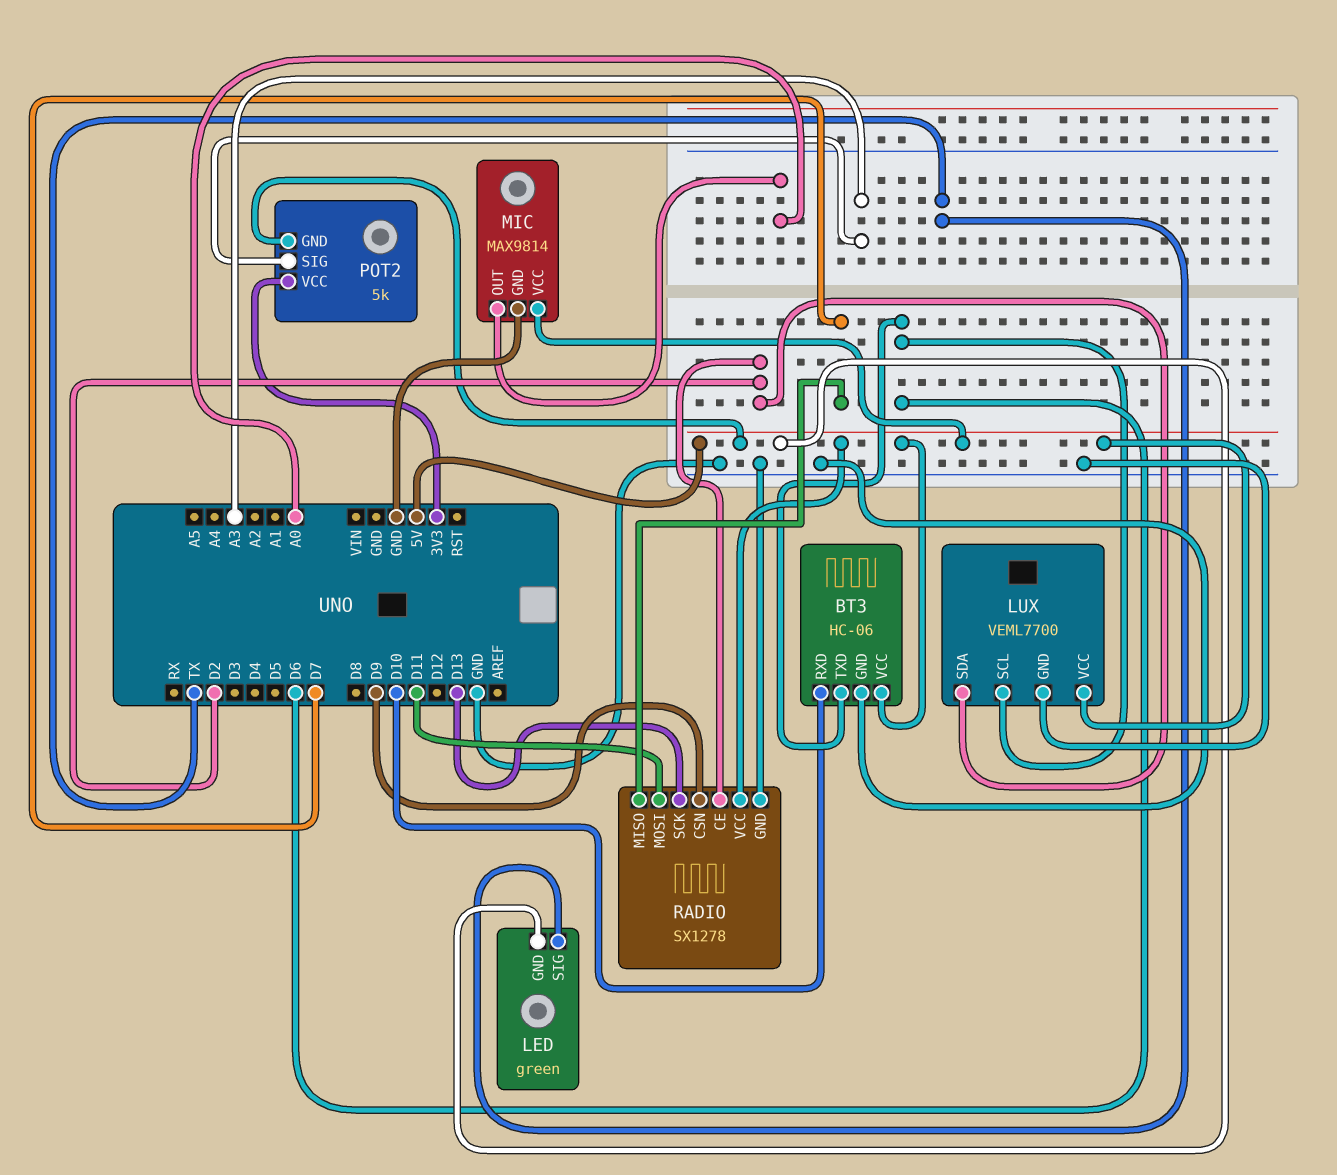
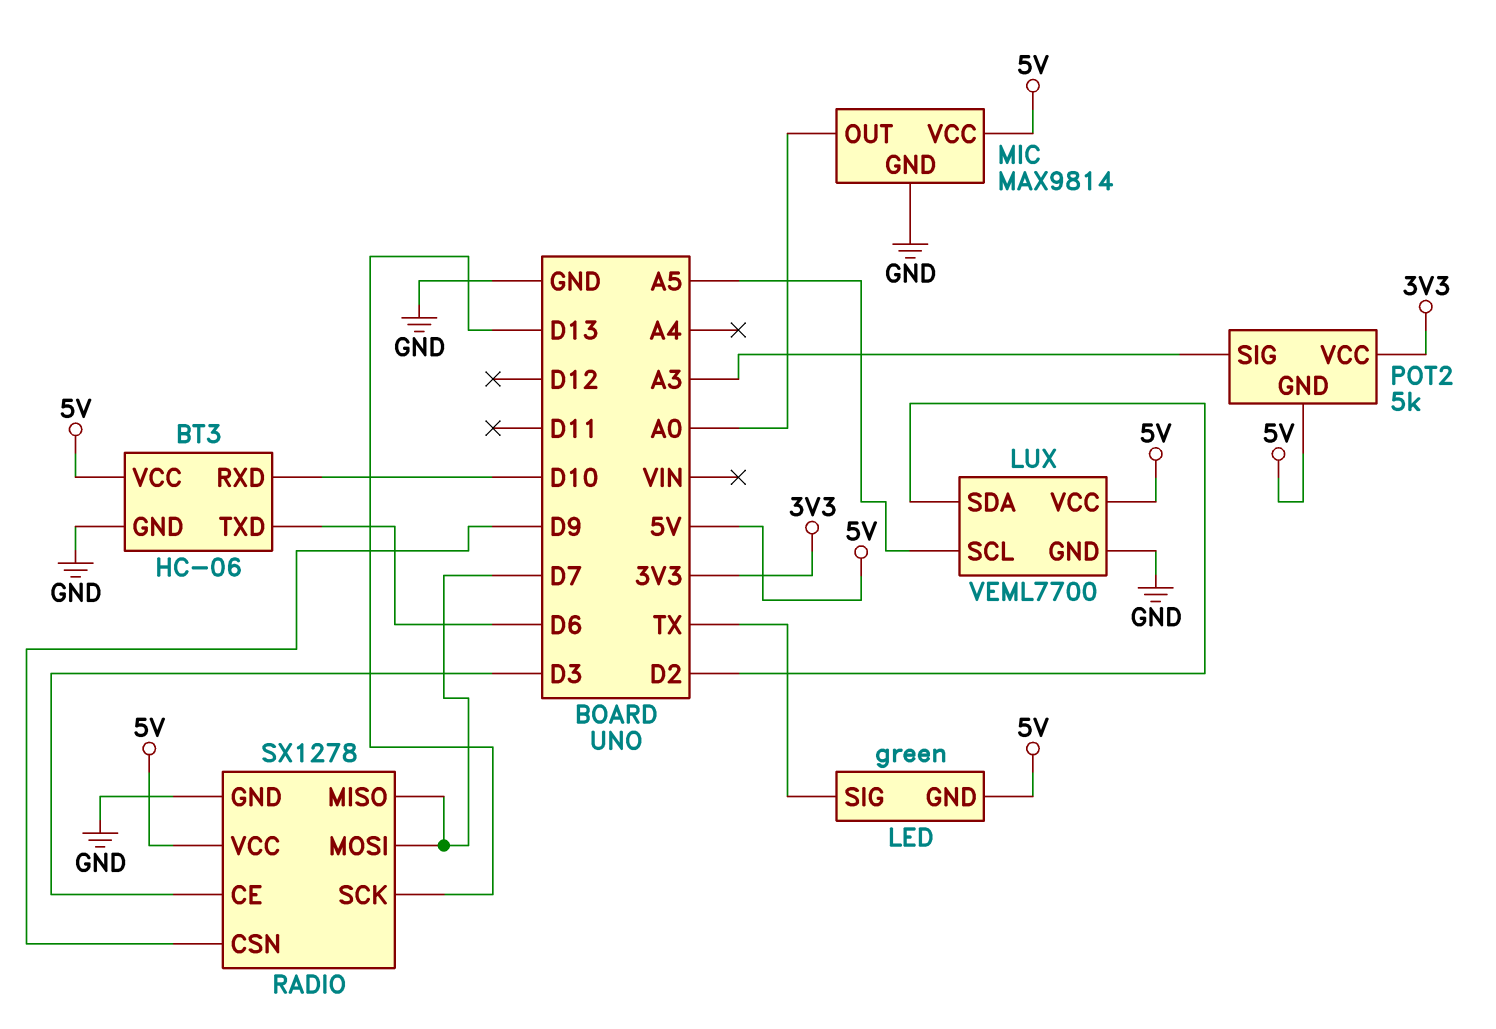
LUX pin SCL: D6 -> A5
RADIO pin CE: D2 -> D3
RADIO pin MOSI: D11 -> D7

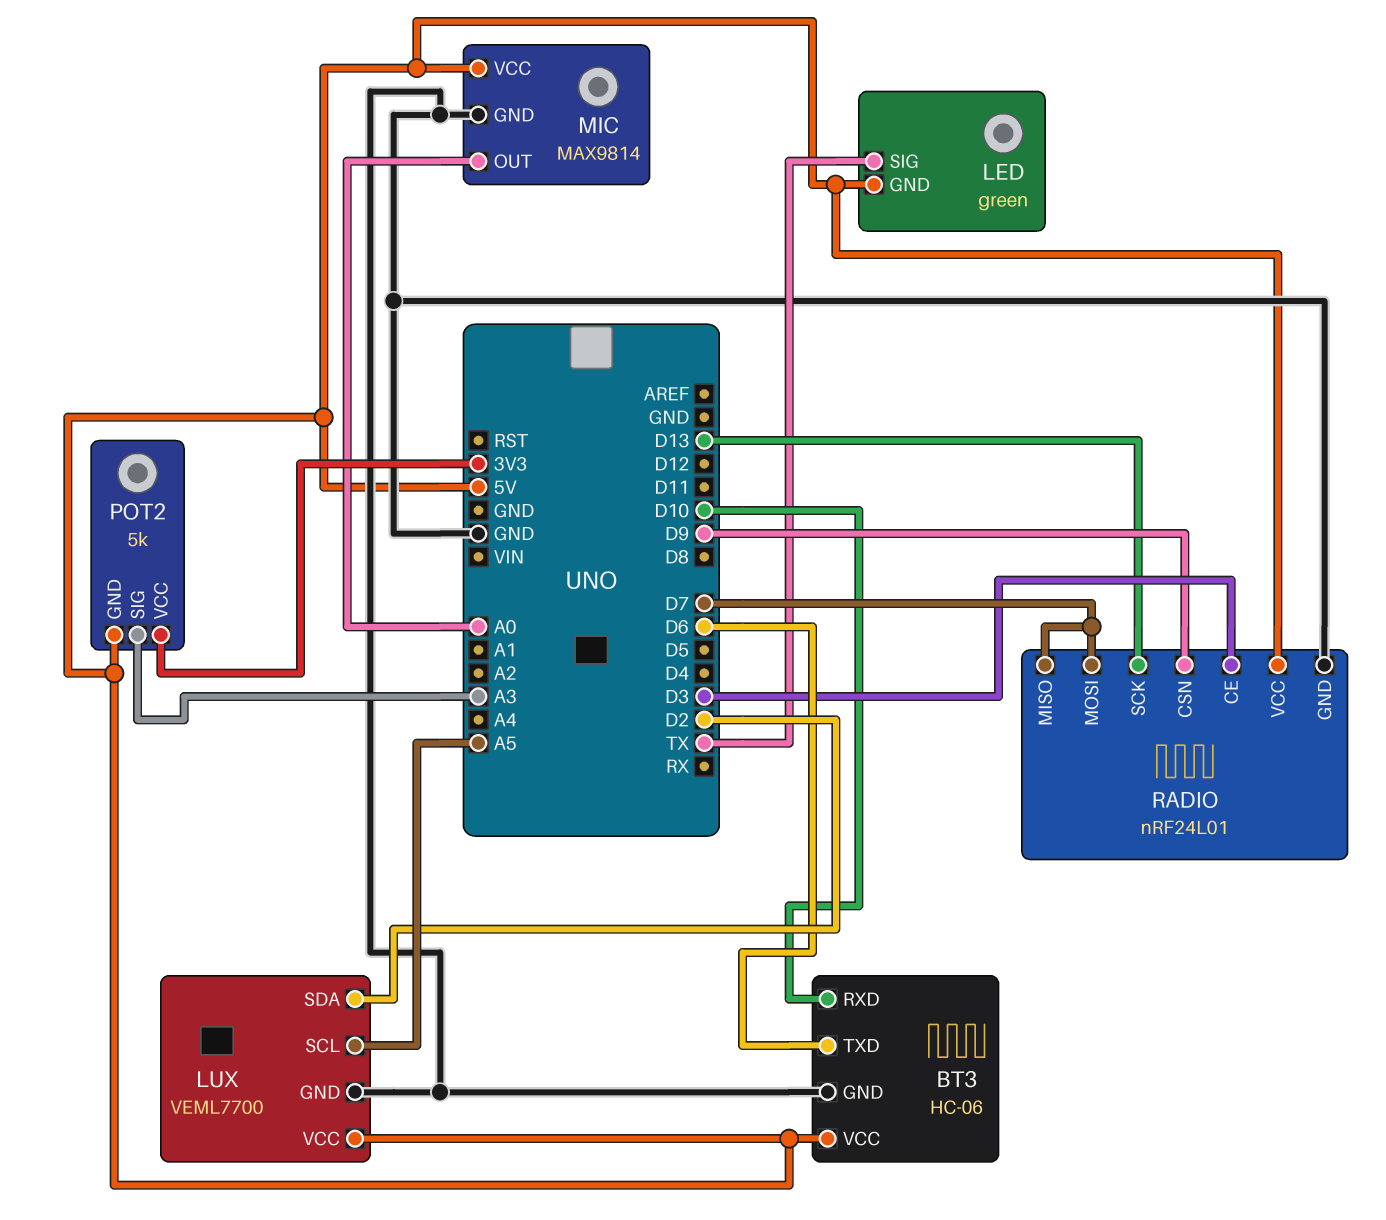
RADIO: SX1278 -> nRF24L01

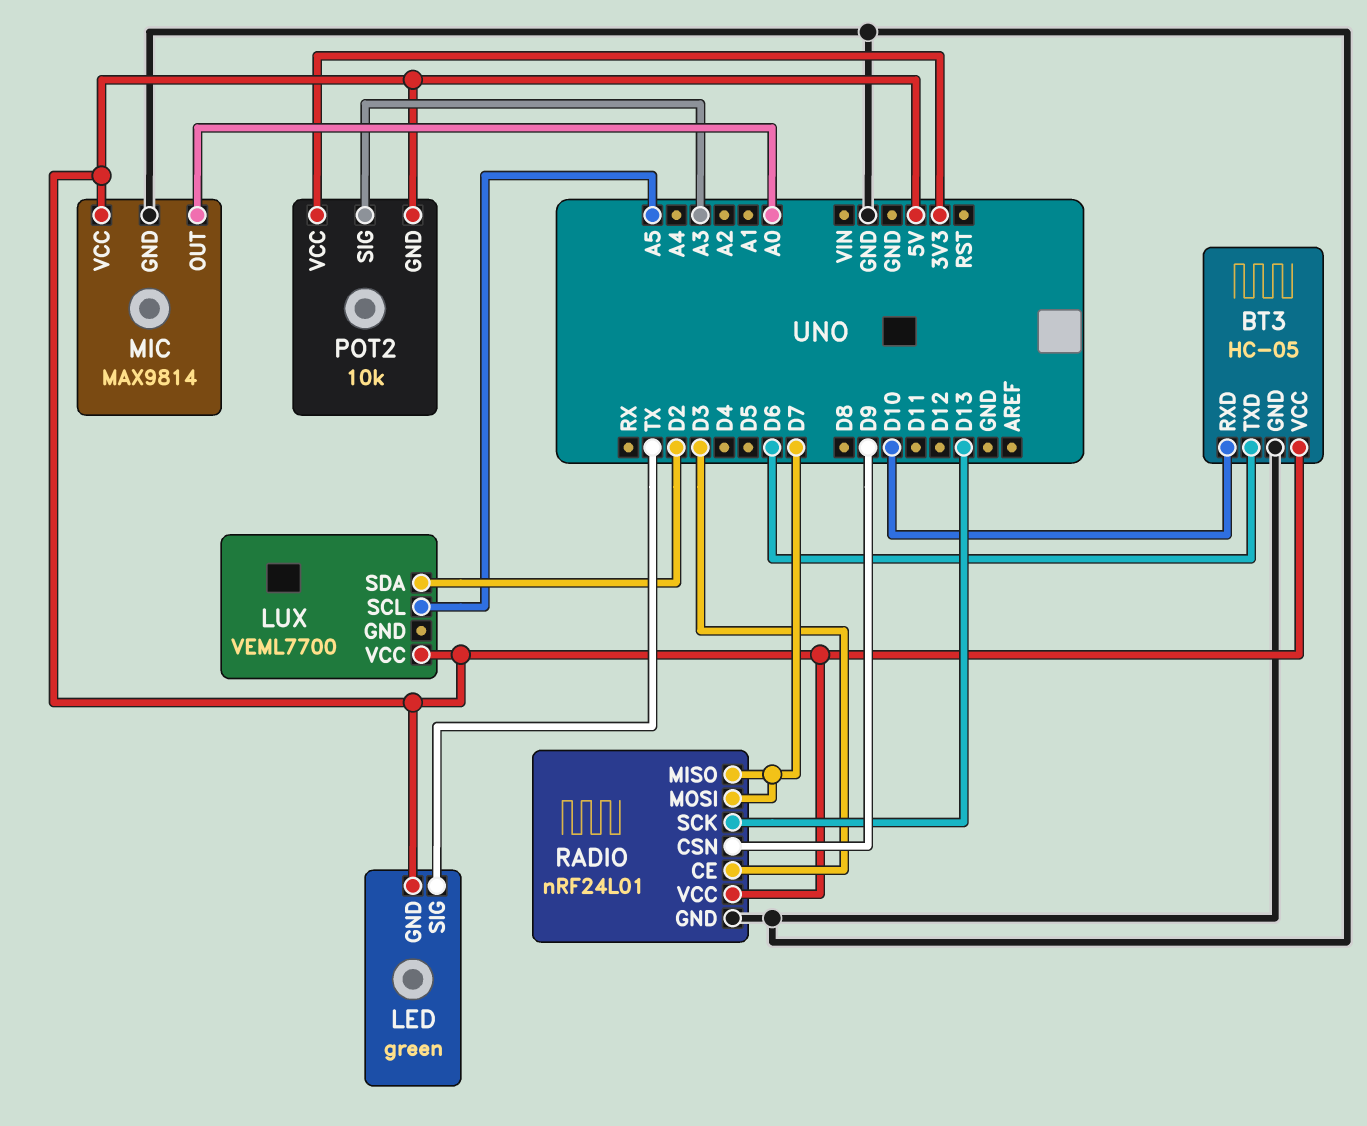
BT3: HC-06 -> HC-05
LUX pin GND: GND -> none
POT2: 5k -> 10k

